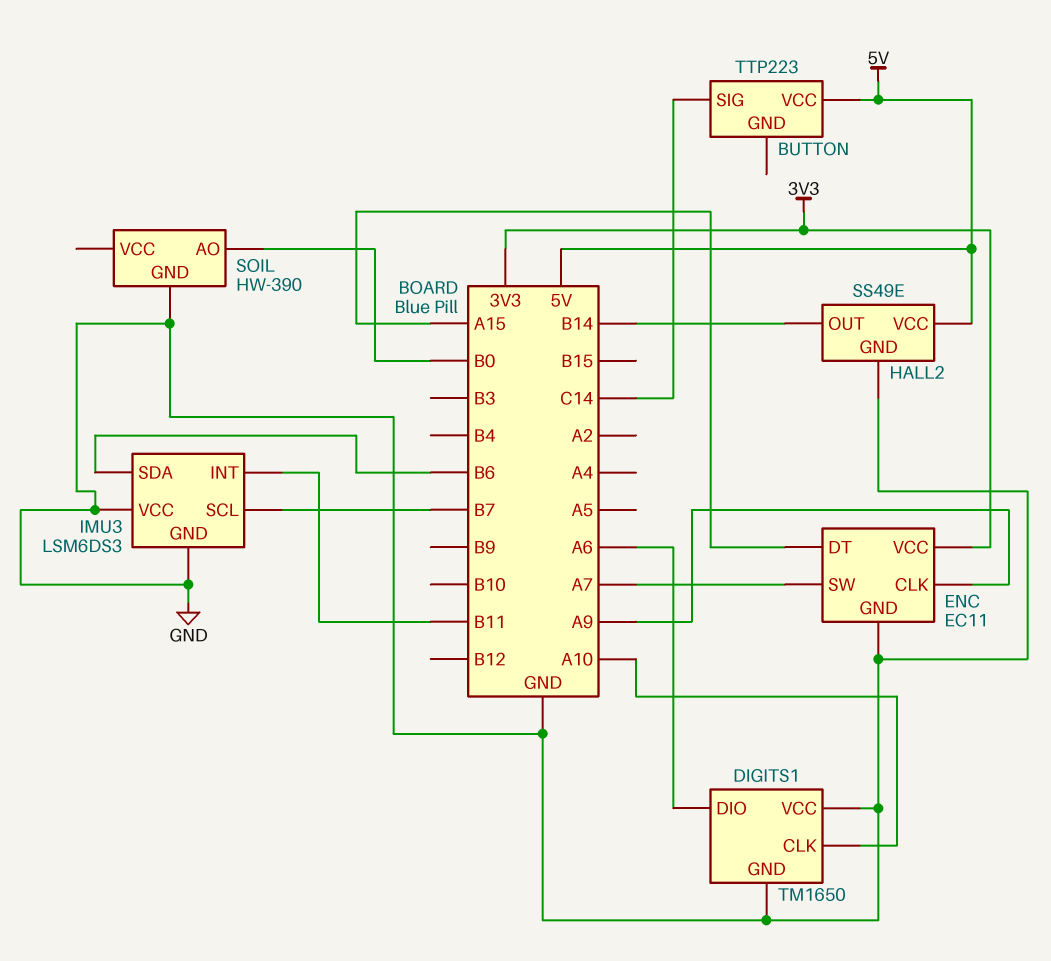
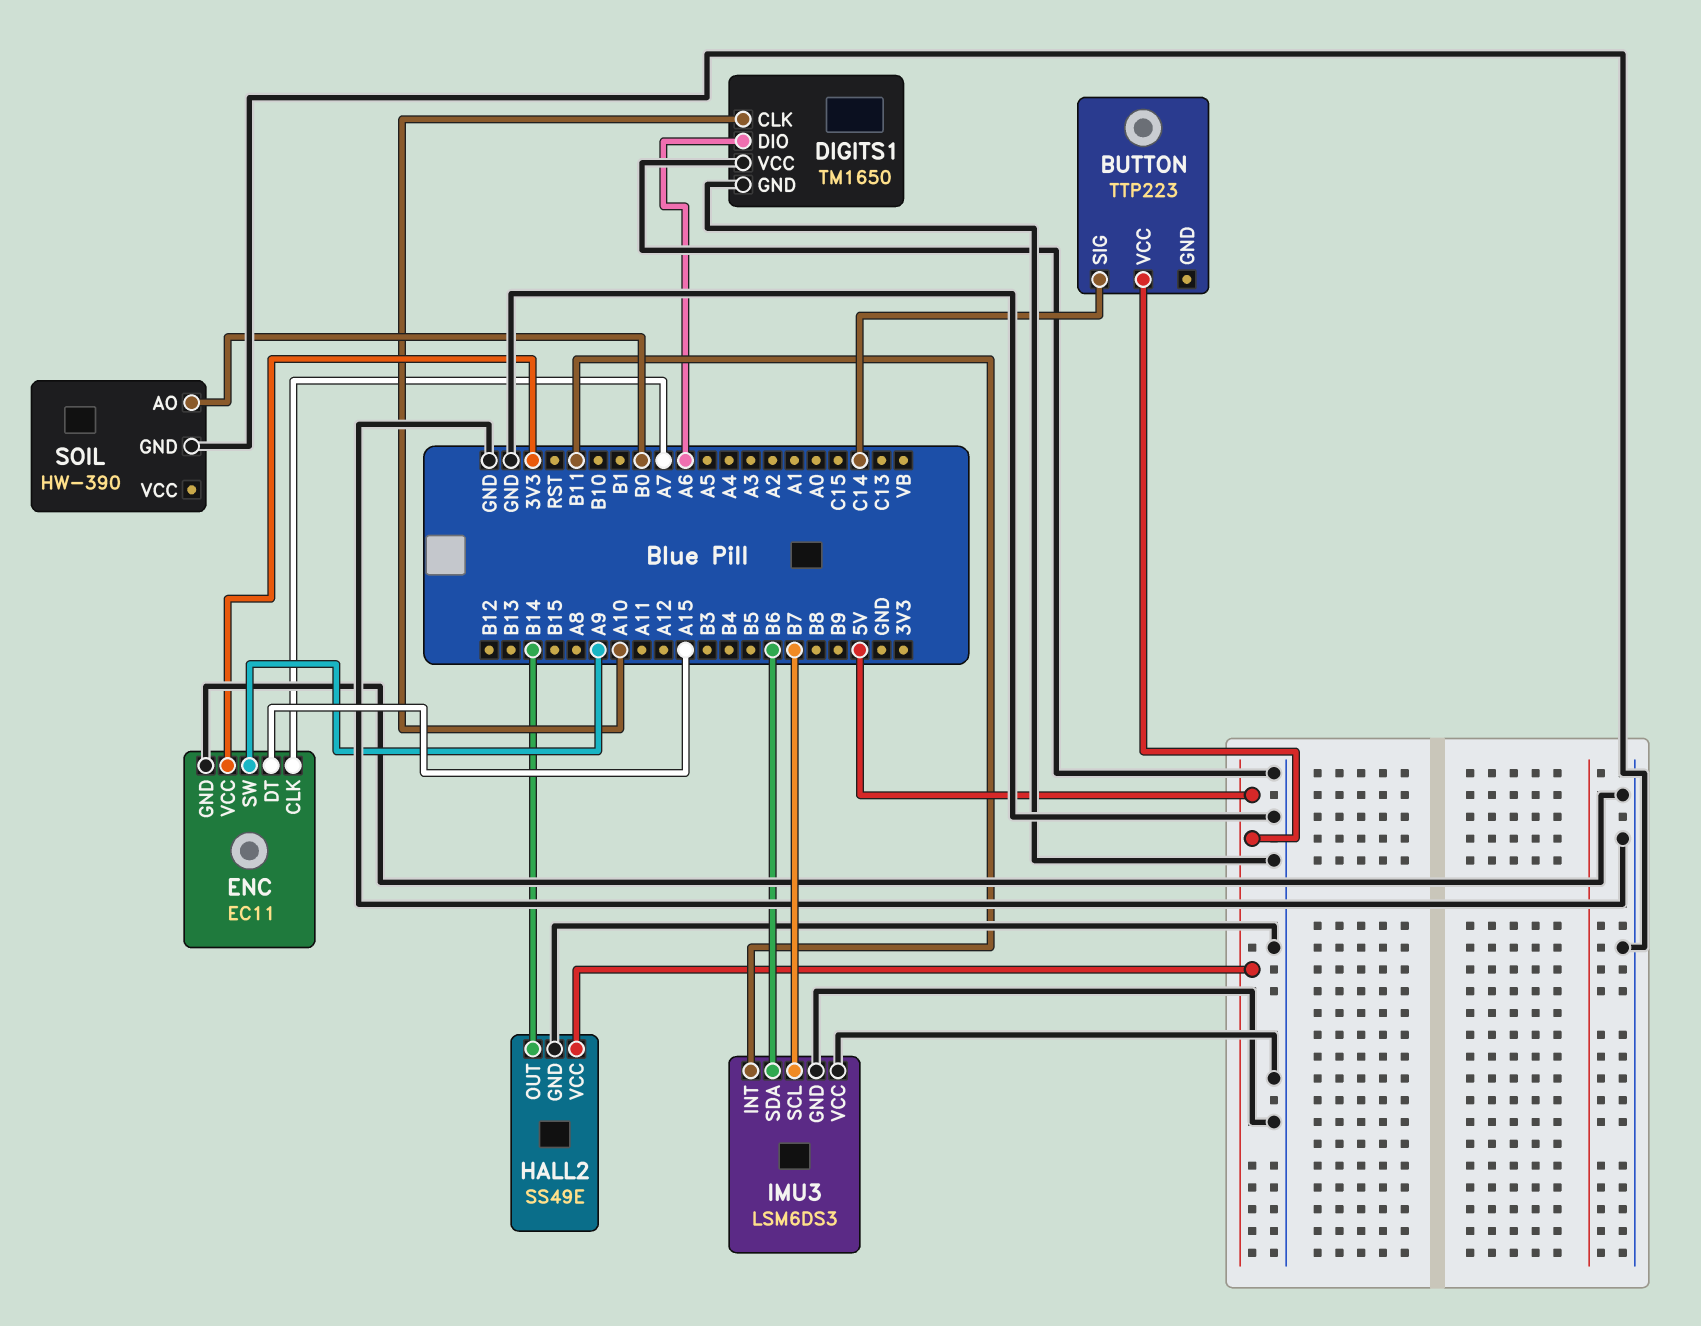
ENC pin CLK: A9 -> A7
ENC pin SW: A7 -> A9

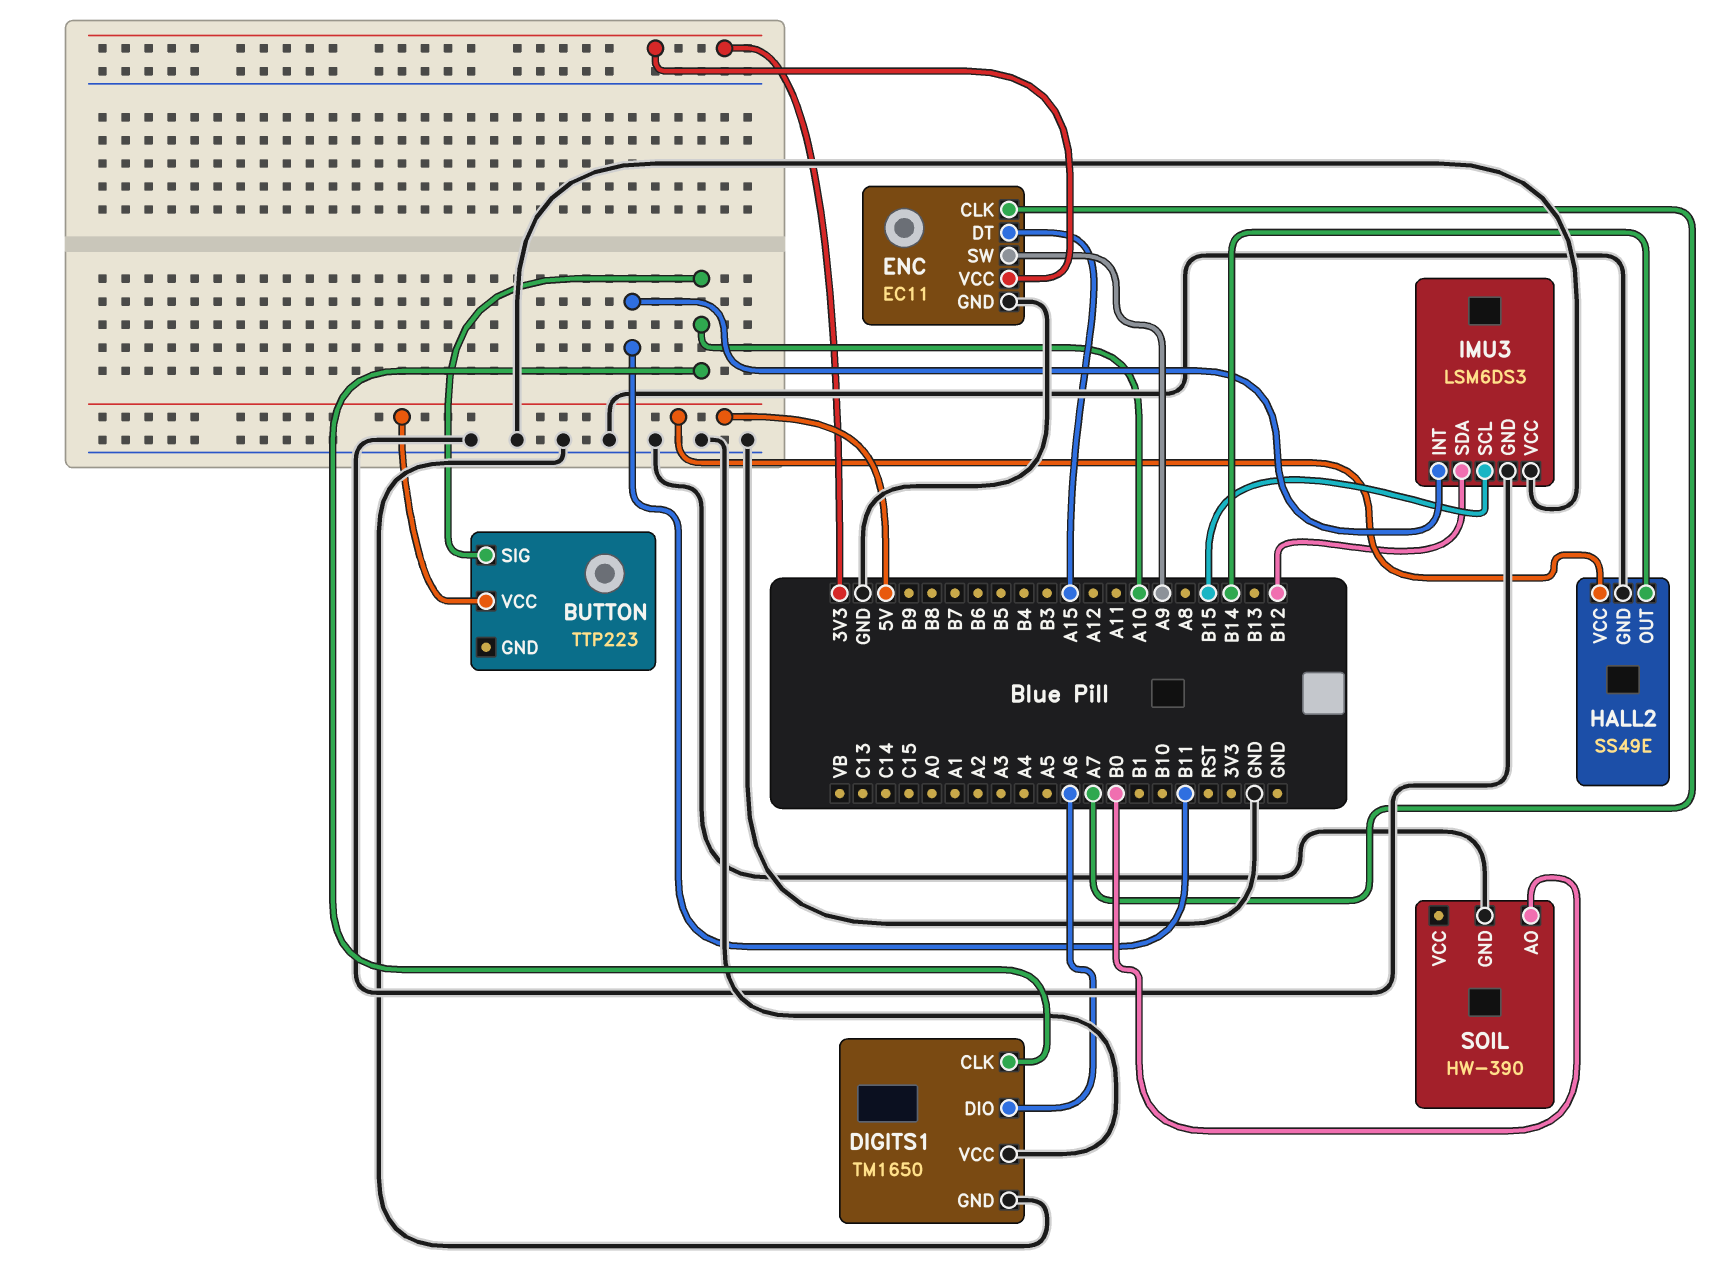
BUTTON pin SIG: C14 -> A10
IMU3 pin SCL: B7 -> B15
IMU3 pin SDA: B6 -> B12

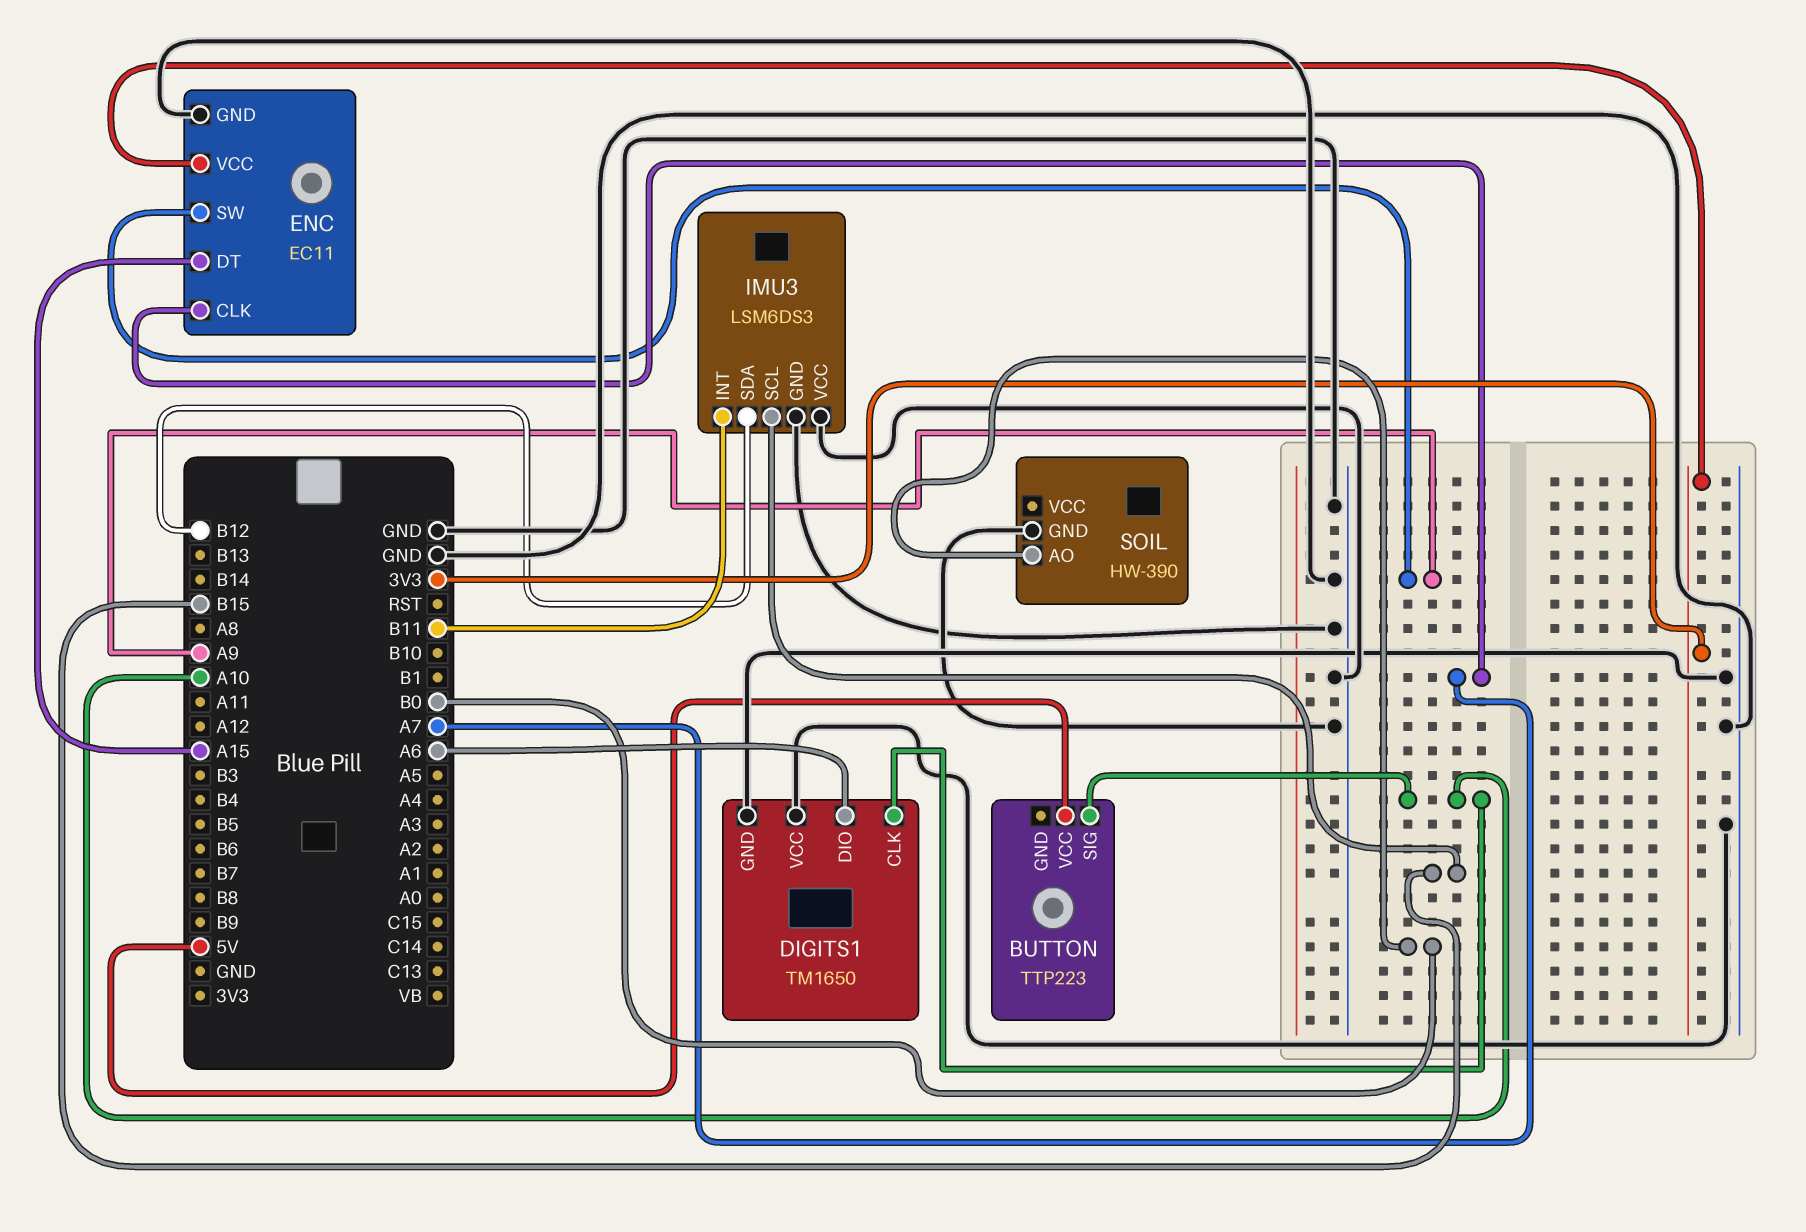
HALL2: SS49E -> none
HALL2 pin GND: GND -> none
HALL2 pin OUT: B14 -> none
HALL2 pin VCC: 5V -> none

